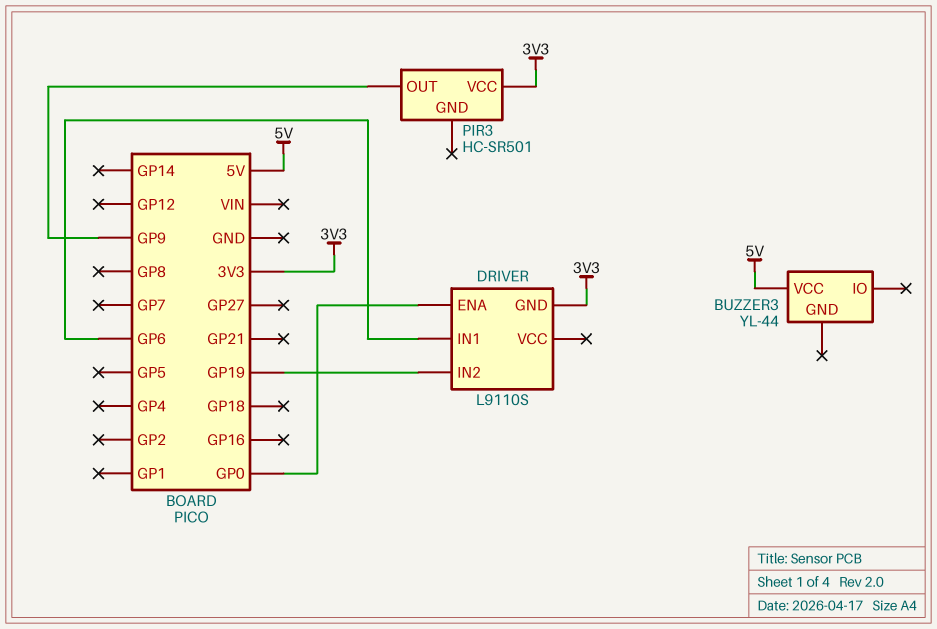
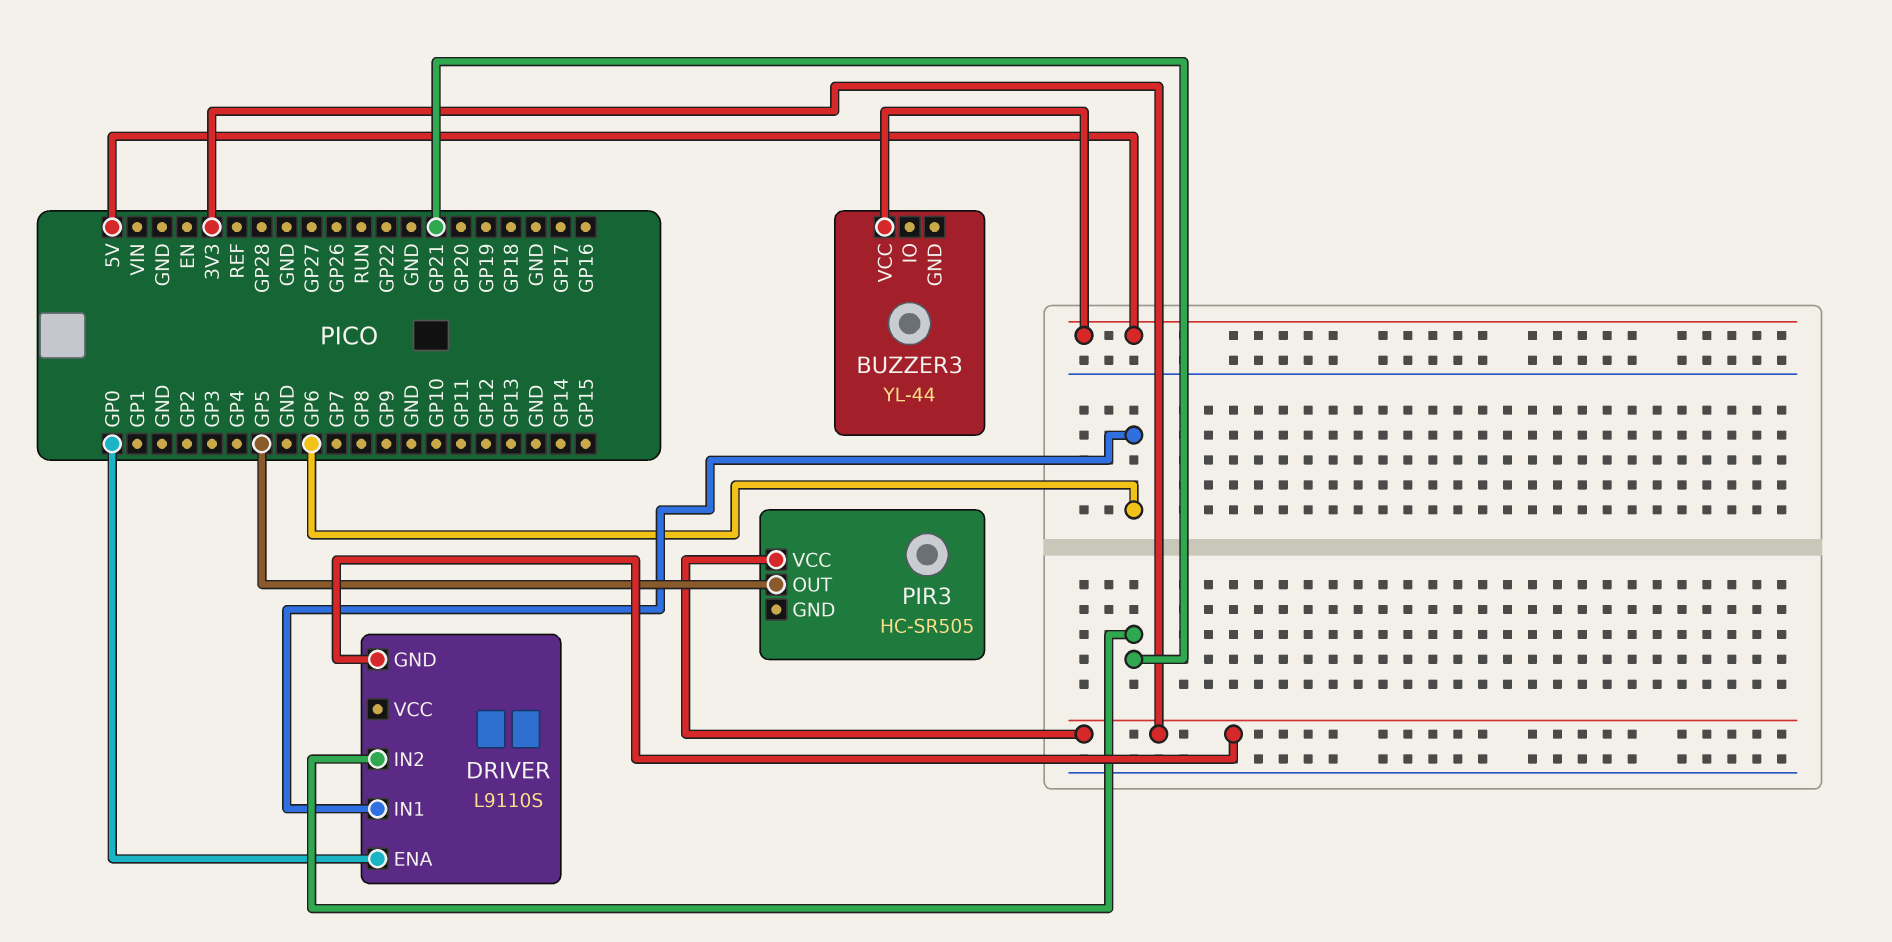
DRIVER pin IN2: GP19 -> GP21
PIR3: HC-SR501 -> HC-SR505
PIR3 pin OUT: GP9 -> GP5

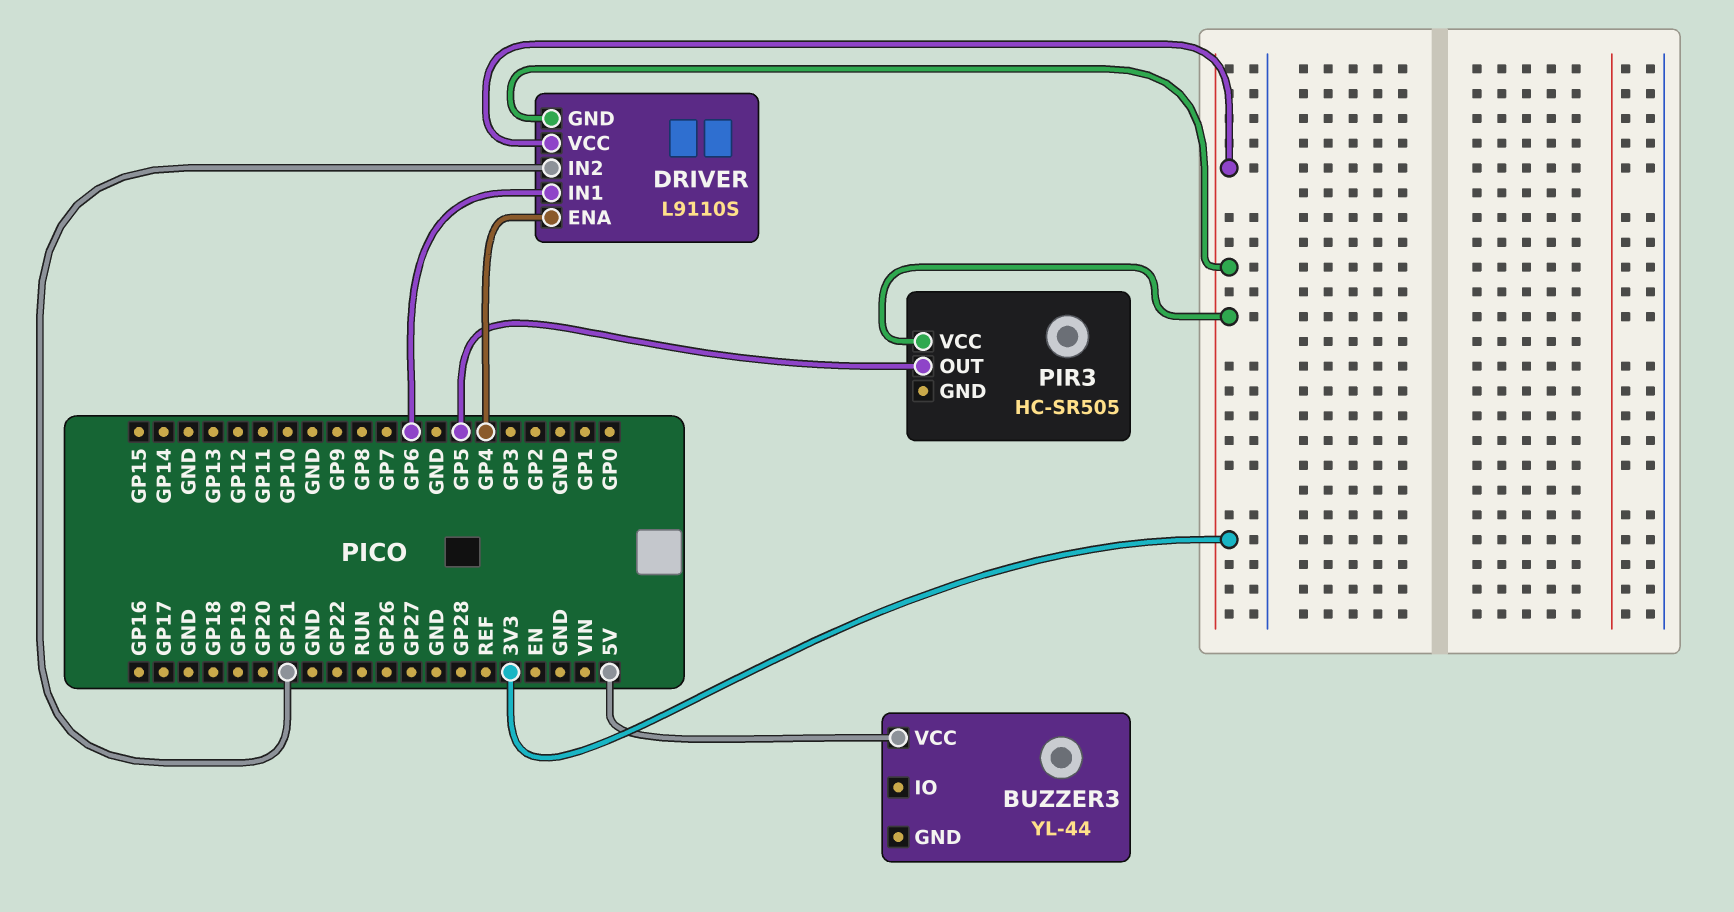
DRIVER pin ENA: GP0 -> GP4
DRIVER pin VCC: none -> 3V3

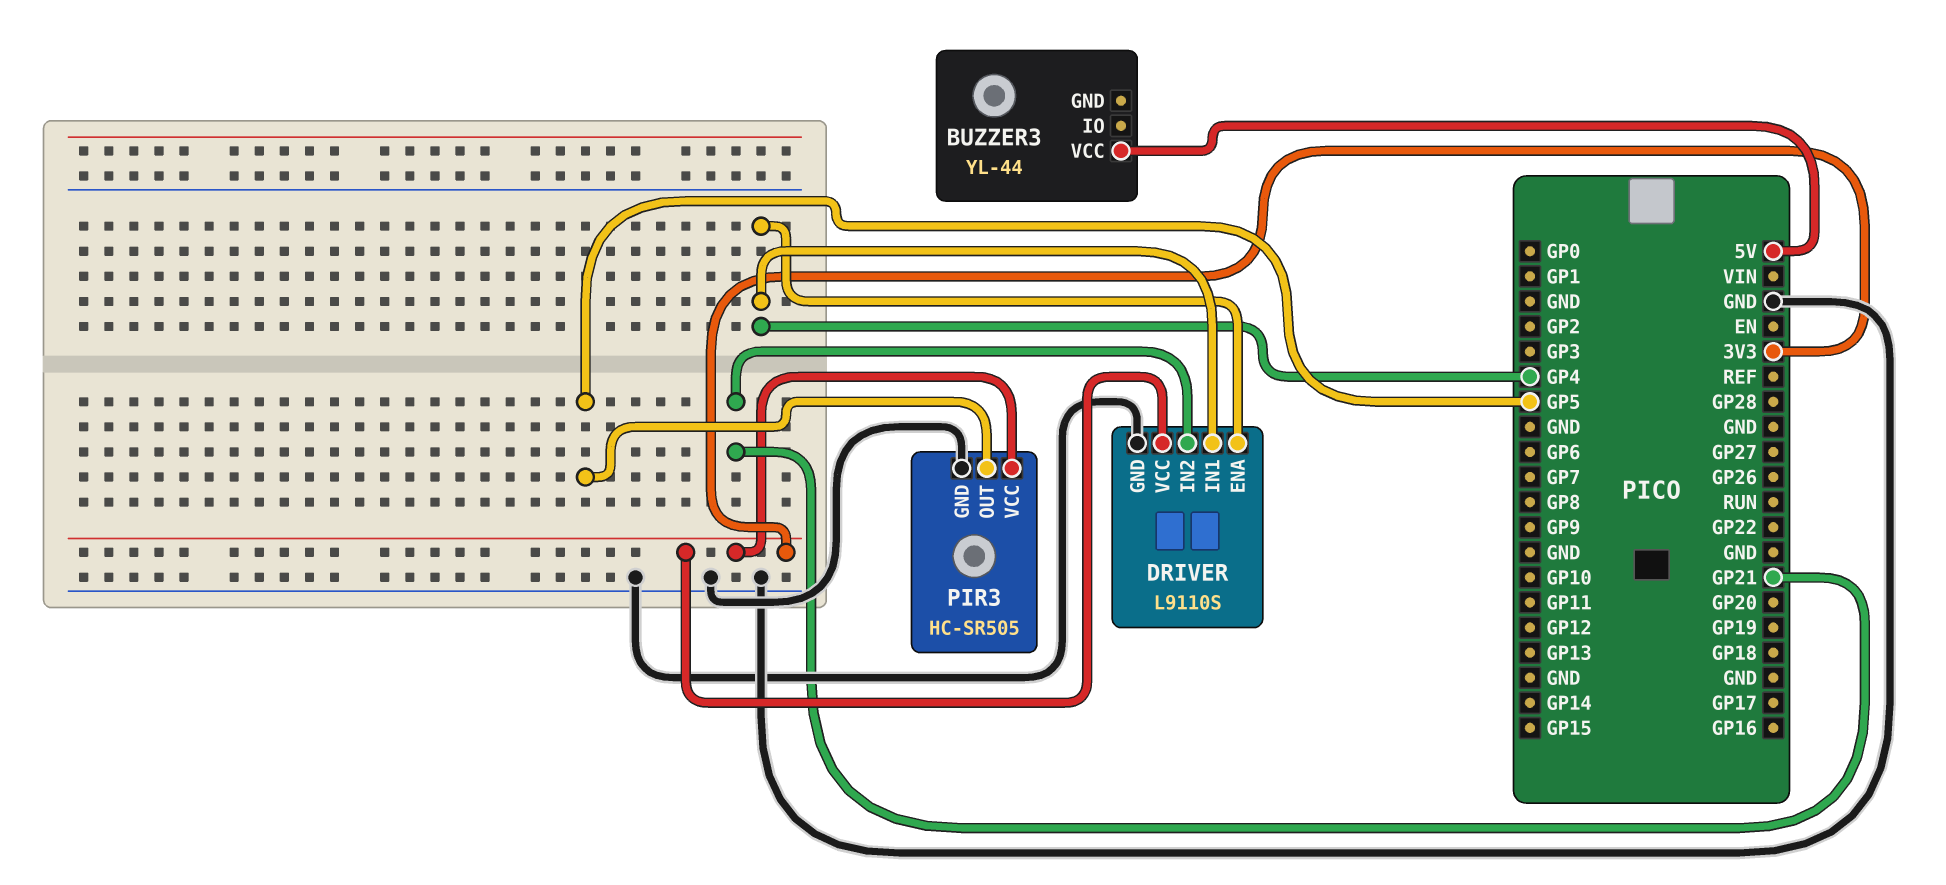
DRIVER pin GND: 3V3 -> GND
DRIVER pin IN1: GP6 -> GP4
PIR3 pin GND: none -> GND

